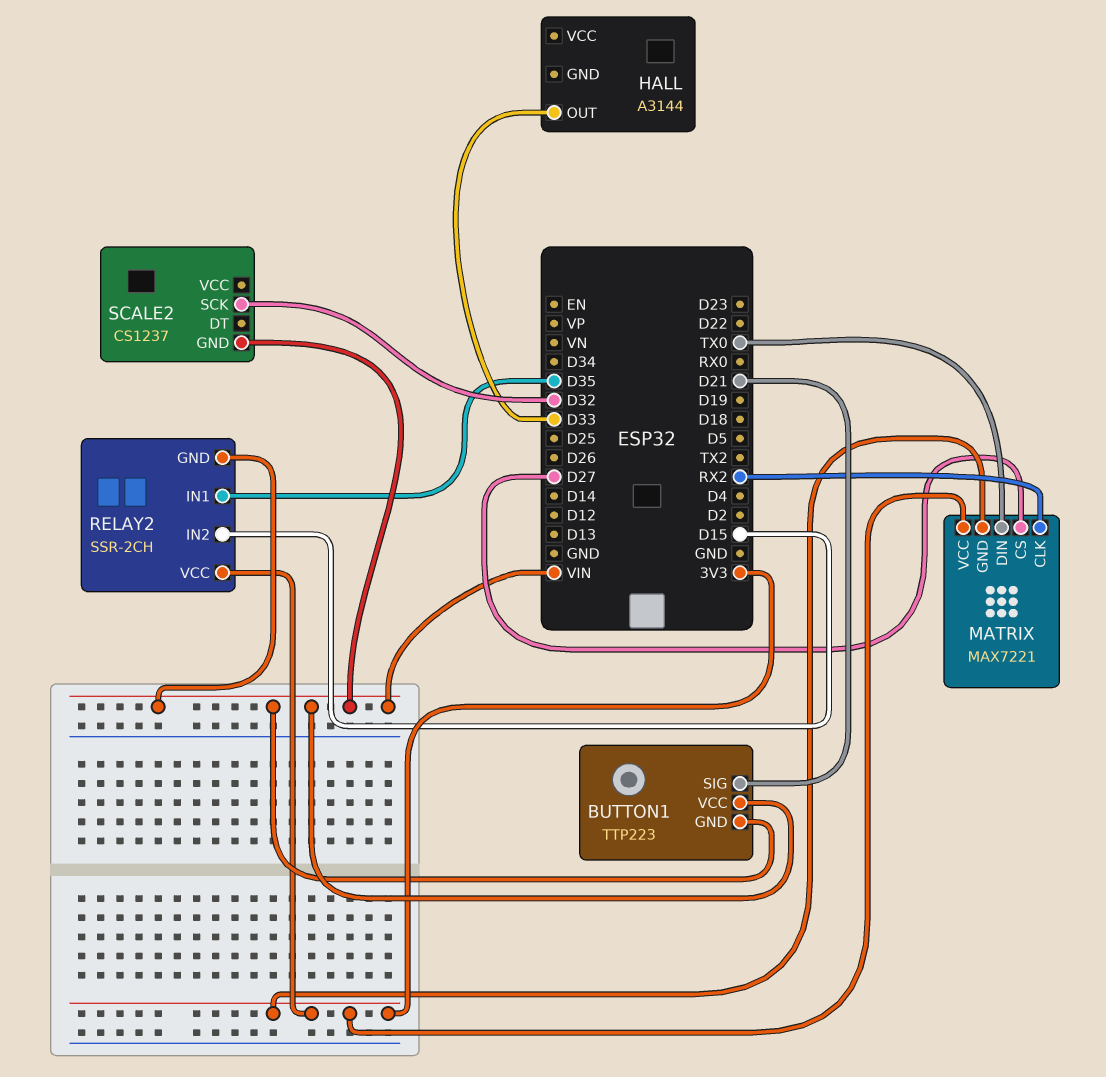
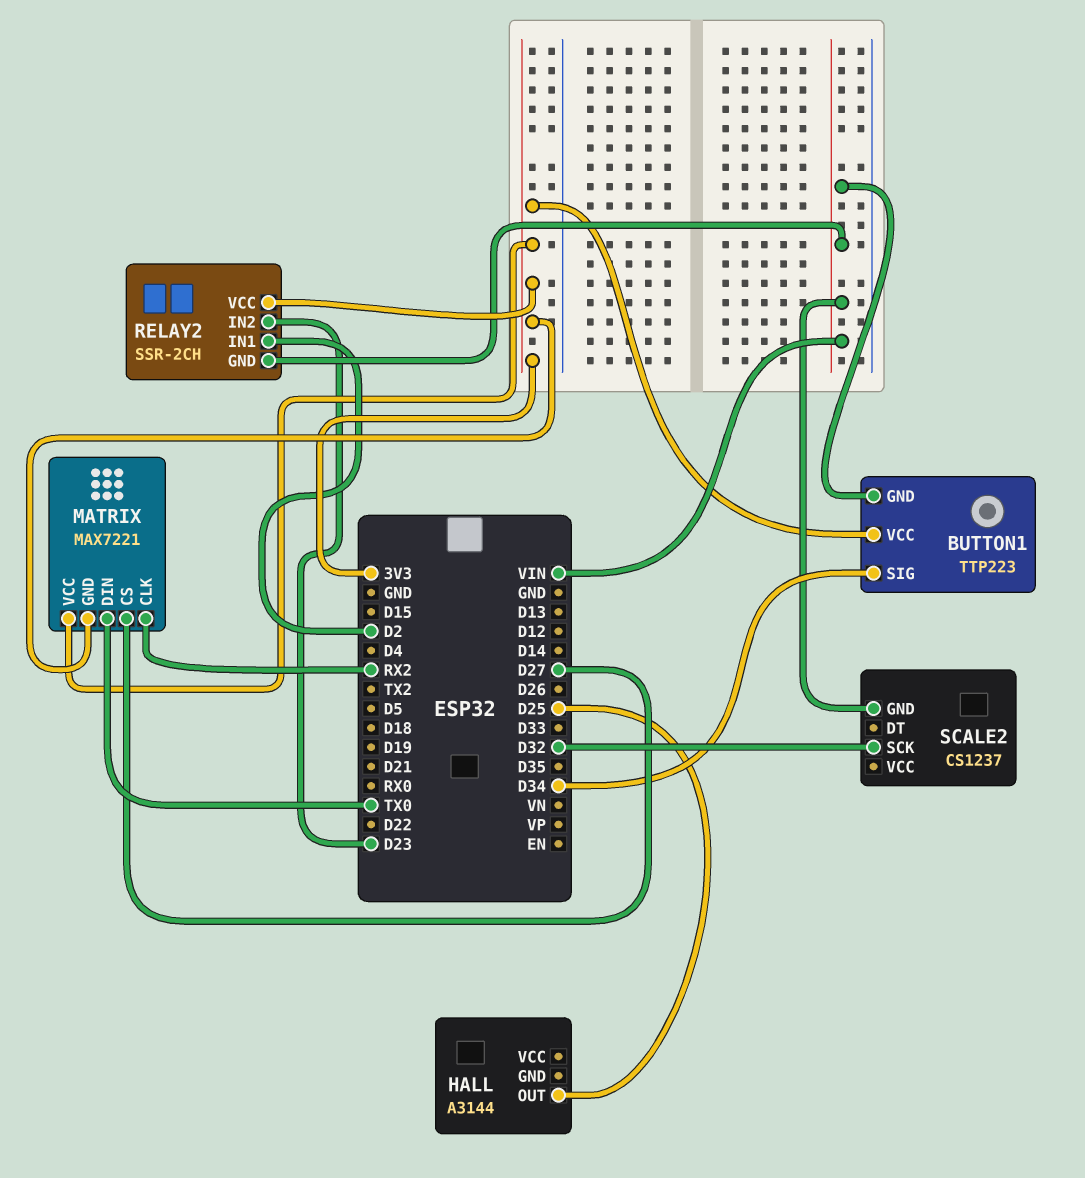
BUTTON1 pin SIG: D21 -> D34
BUTTON1 pin VCC: VIN -> 3V3
HALL pin OUT: D33 -> D25
RELAY2 pin IN1: D35 -> D2
RELAY2 pin IN2: D15 -> D23

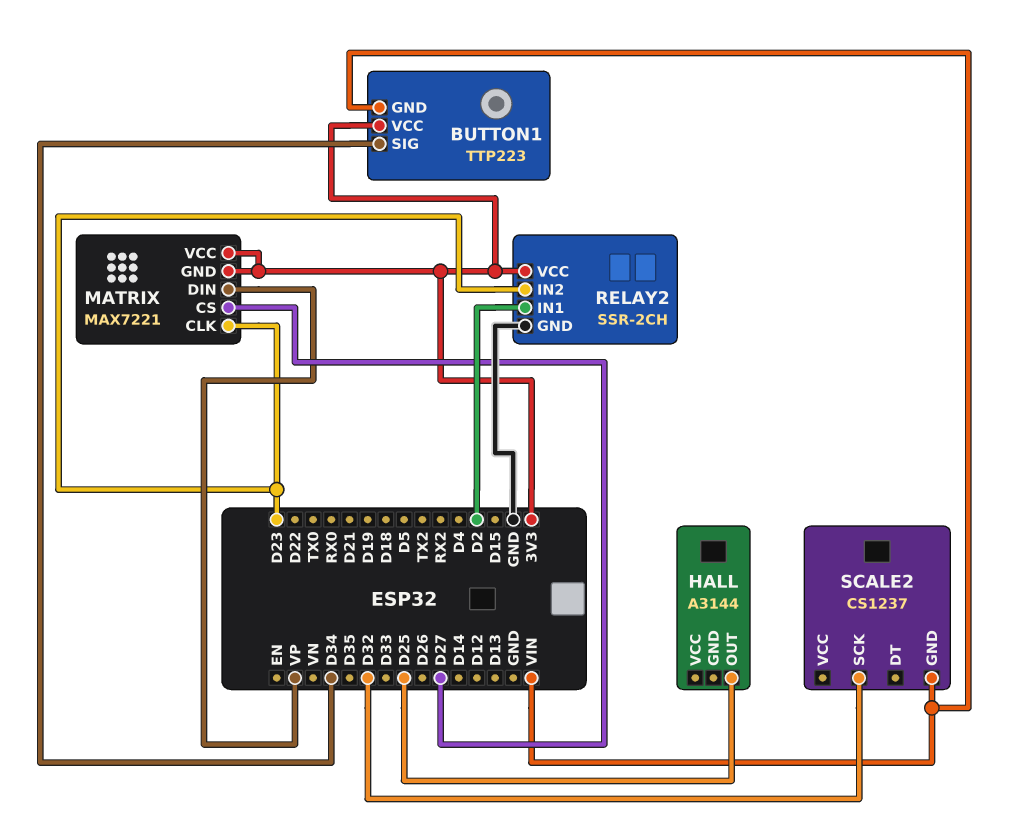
MATRIX pin CLK: RX2 -> D23
MATRIX pin DIN: TX0 -> VP
RELAY2 pin GND: VIN -> GND

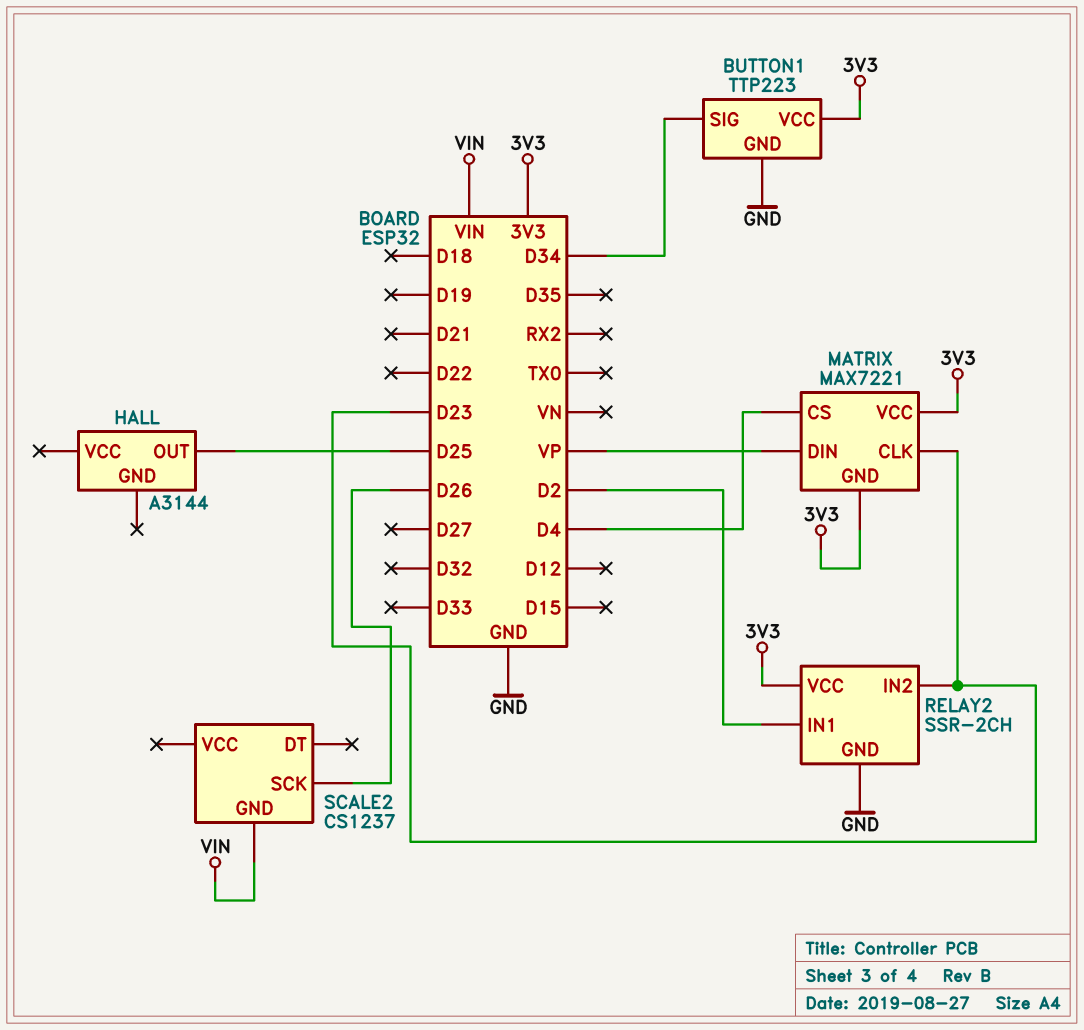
BUTTON1 pin GND: VIN -> GND
MATRIX pin CS: D27 -> D4
SCALE2 pin SCK: D32 -> D26

